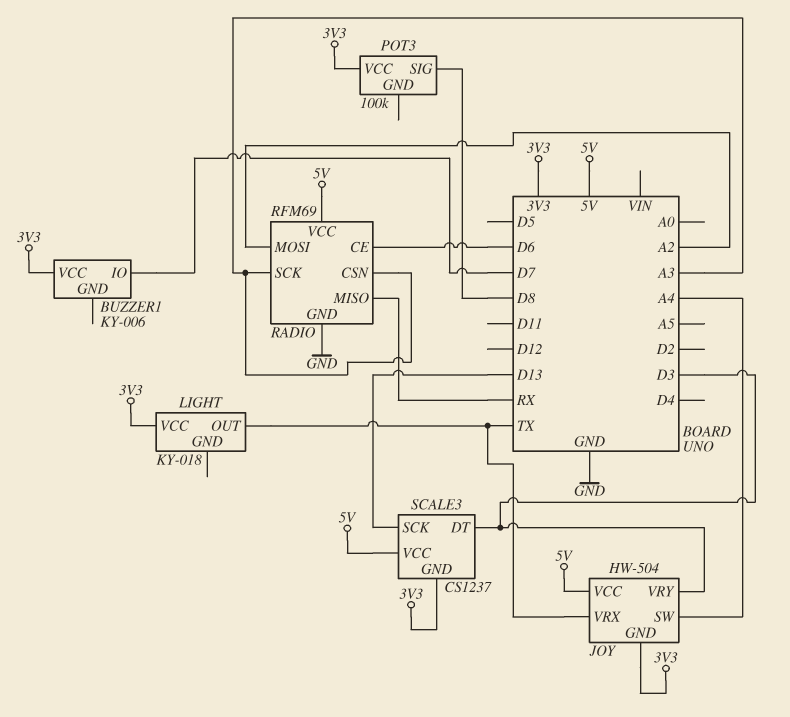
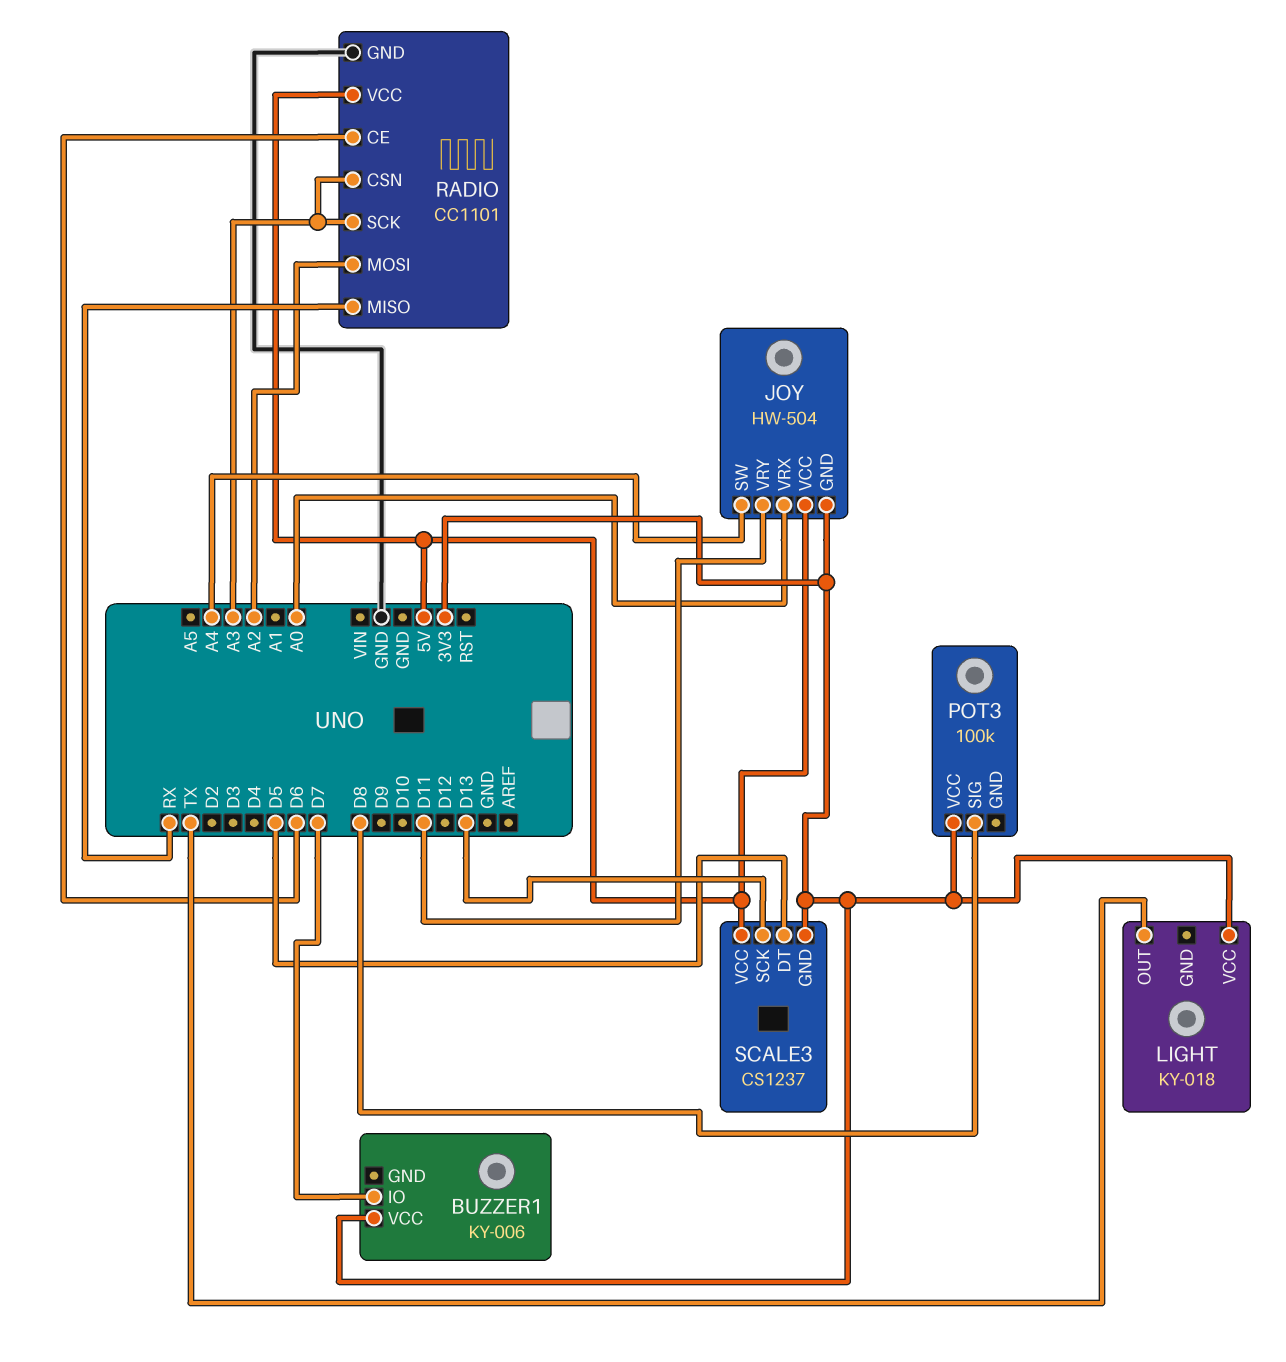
JOY pin VRX: TX -> A0
JOY pin VRY: D3 -> D11
RADIO: RFM69 -> CC1101
SCALE3 pin DT: D3 -> D5

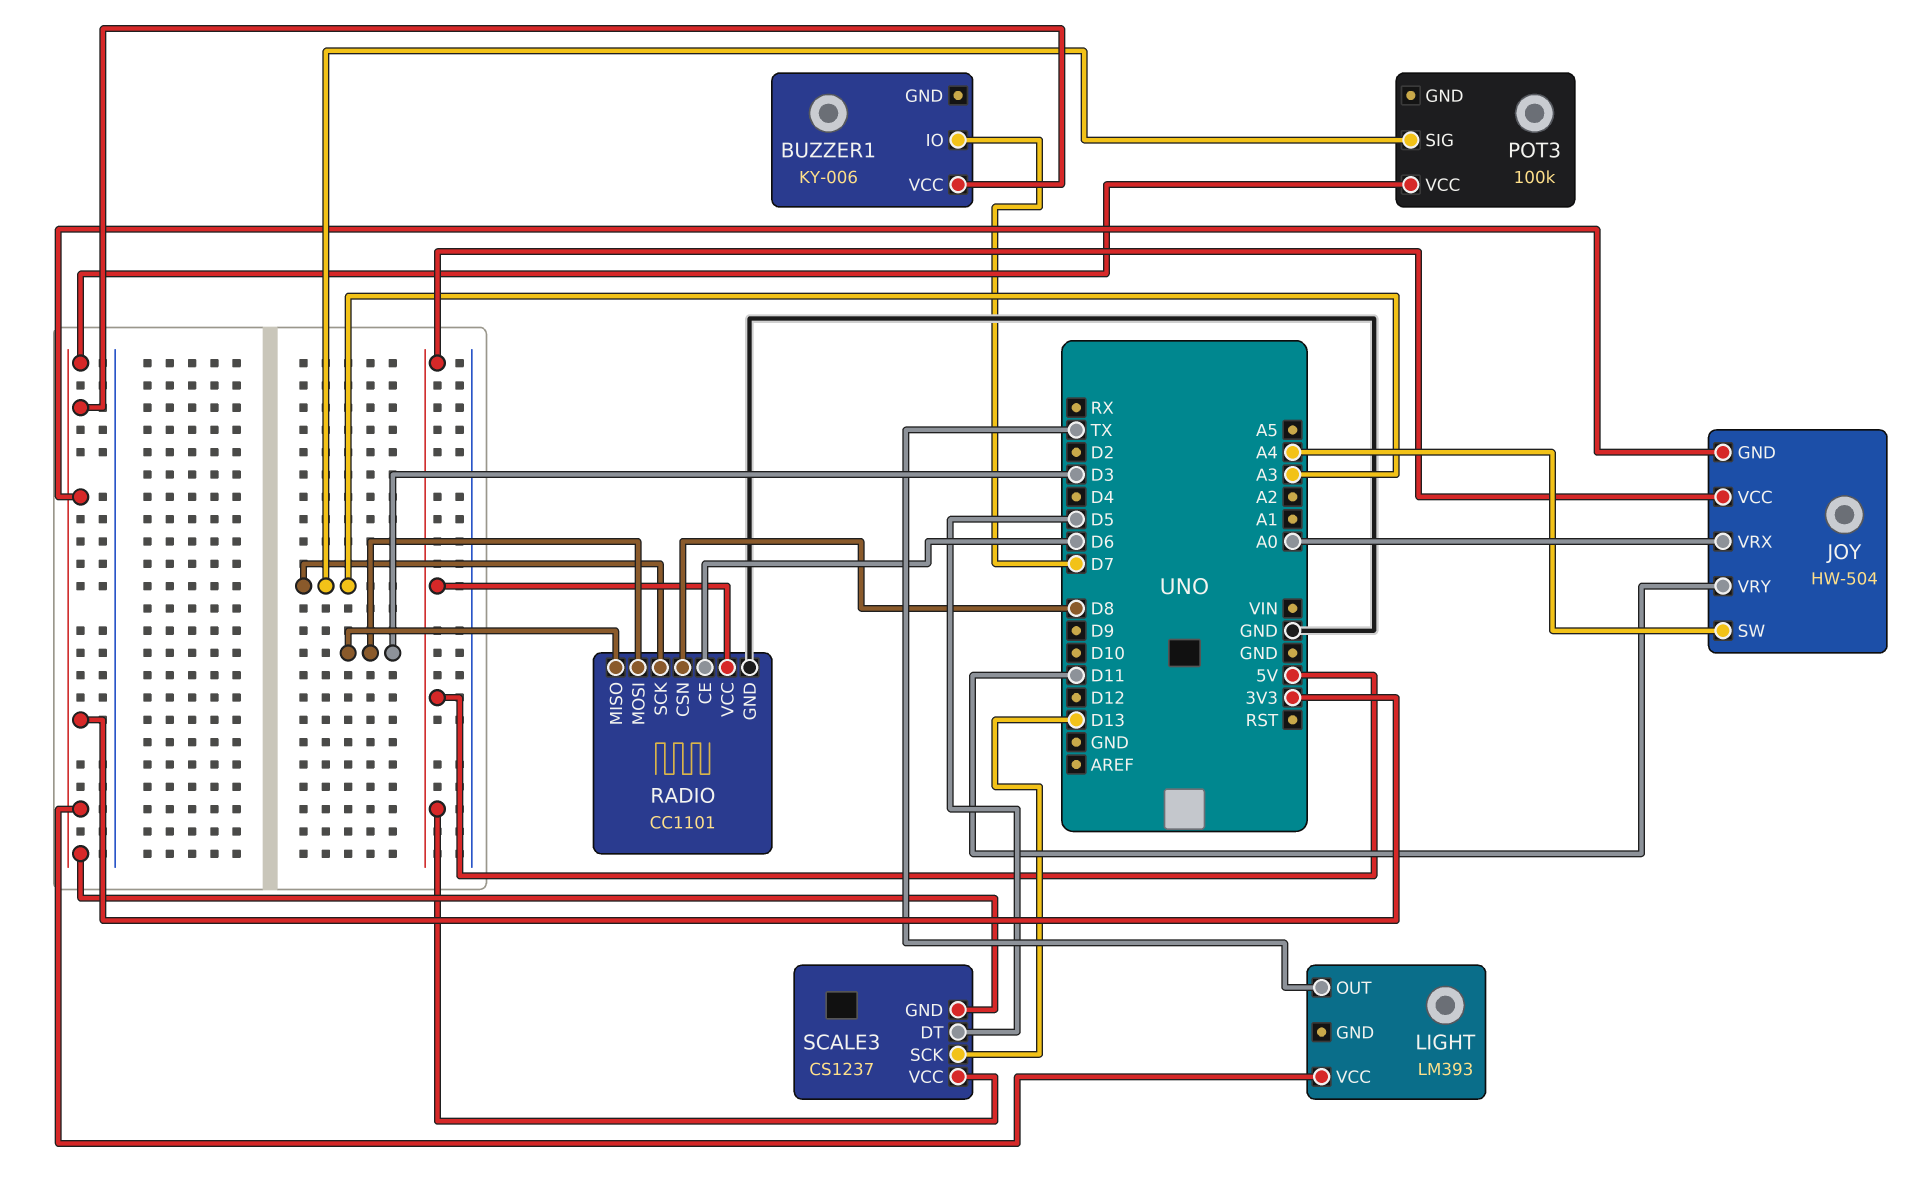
LIGHT: KY-018 -> LM393
POT3 pin SIG: D8 -> A3
RADIO pin CSN: A3 -> D8
RADIO pin MISO: RX -> D3
RADIO pin MOSI: A2 -> D3

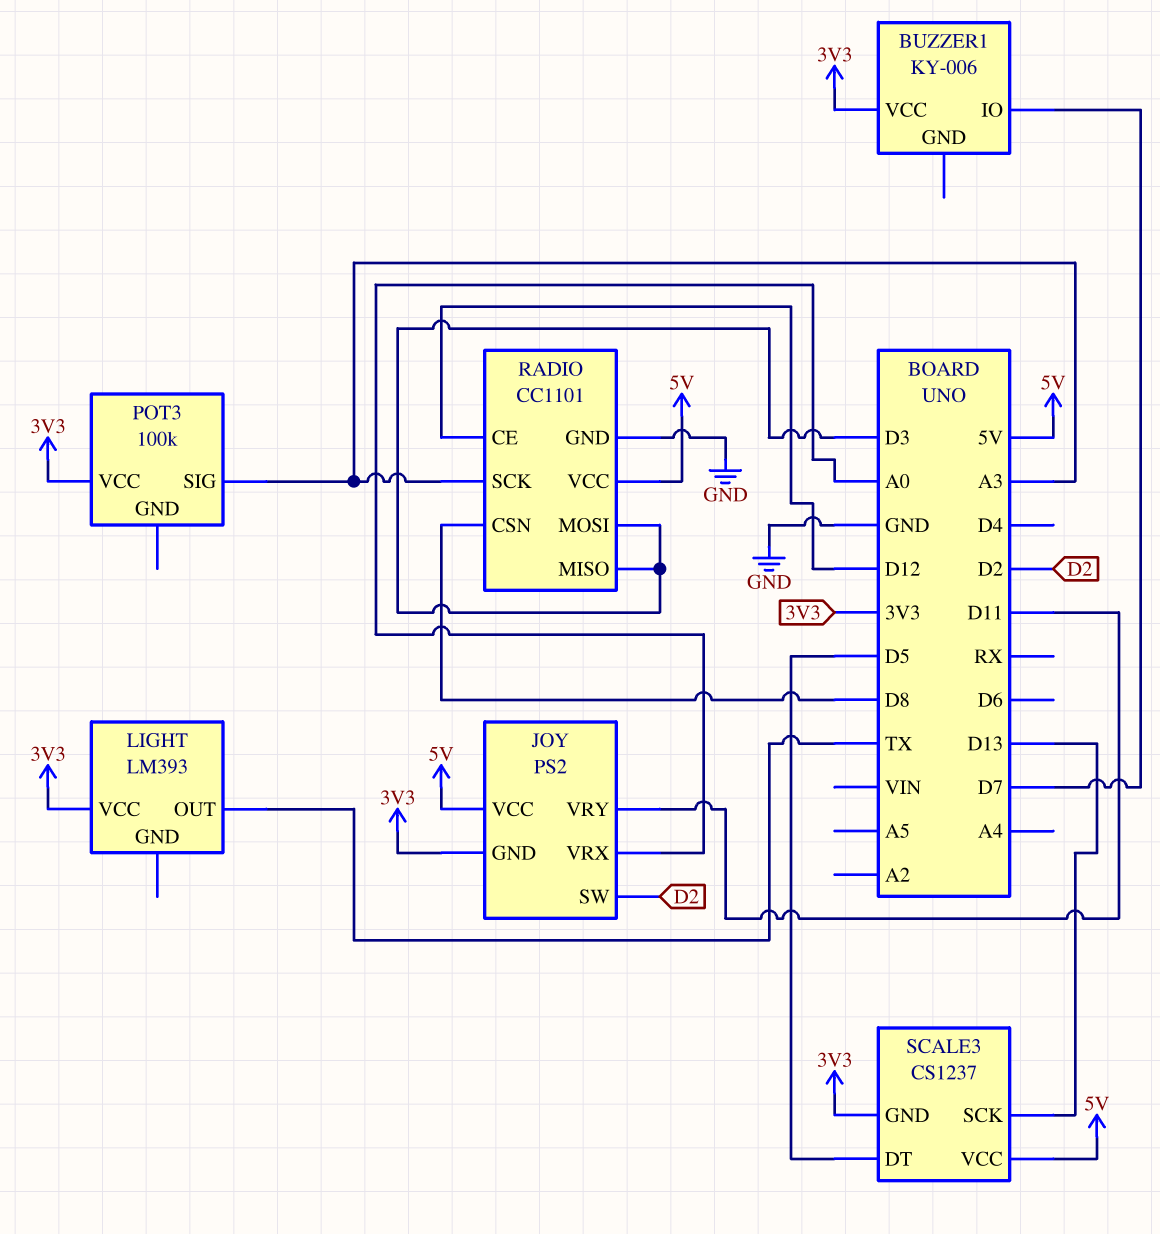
JOY: HW-504 -> PS2
JOY pin SW: A4 -> D2
RADIO pin CE: D6 -> D12

